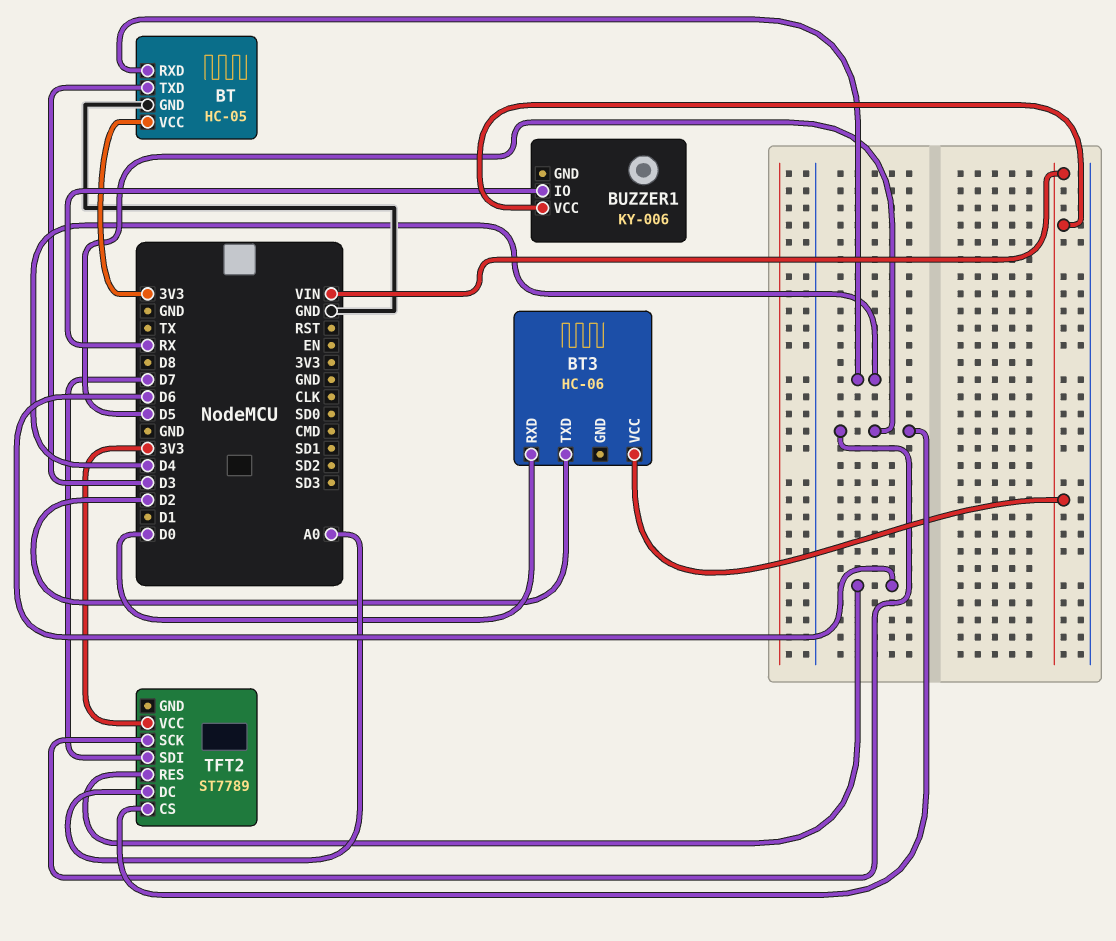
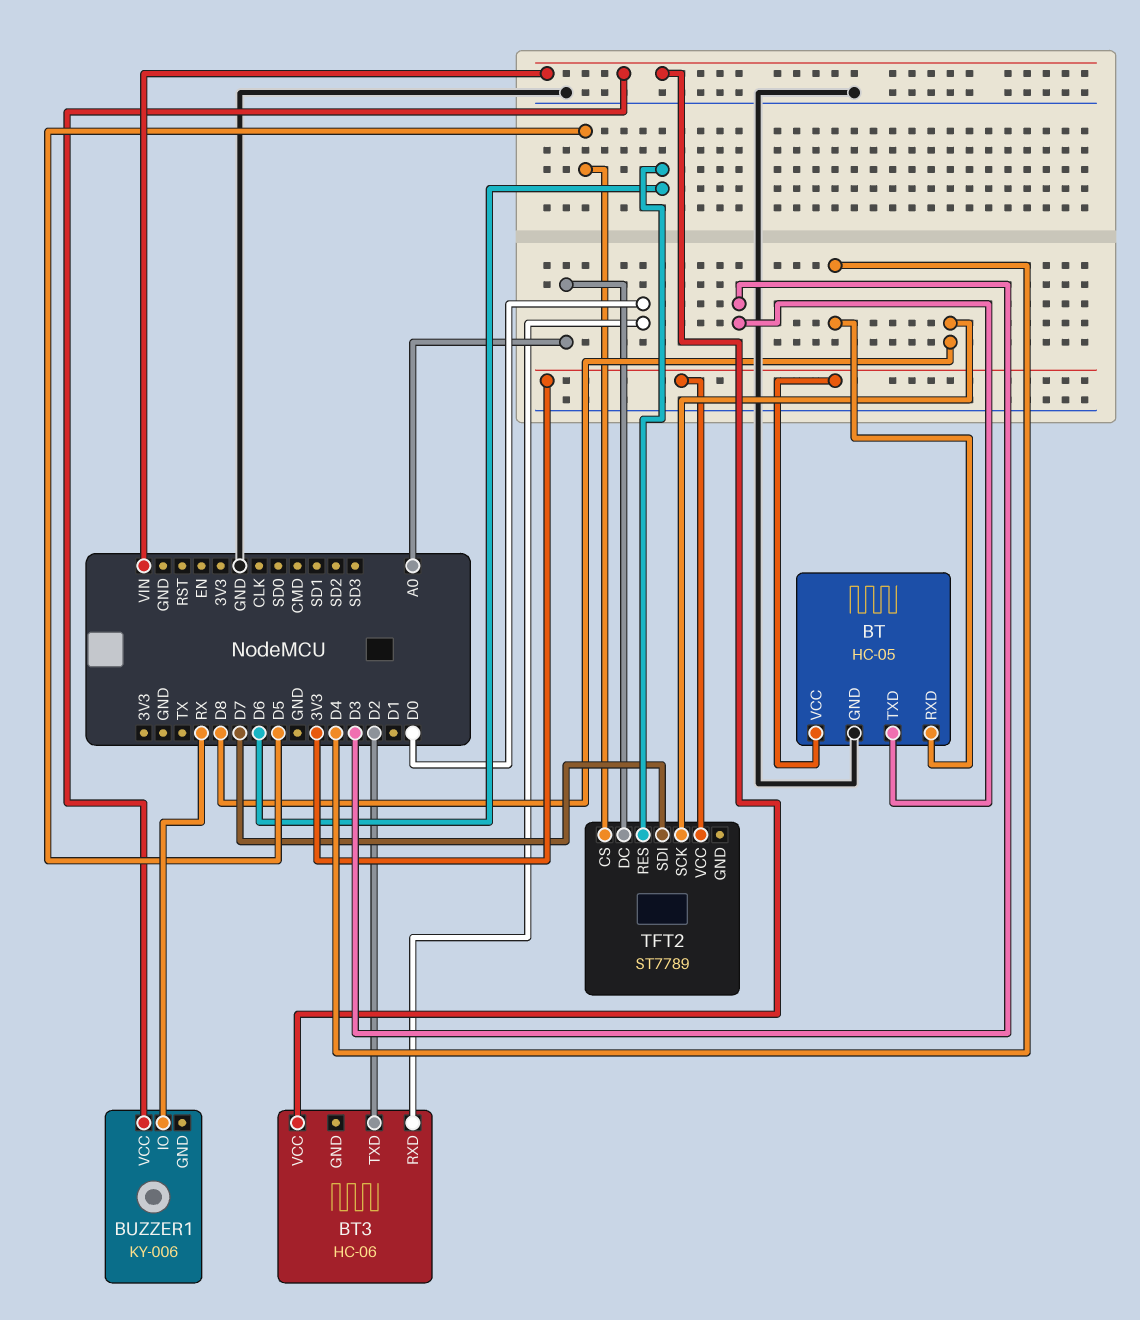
TFT2 pin SCK: D5 -> D8

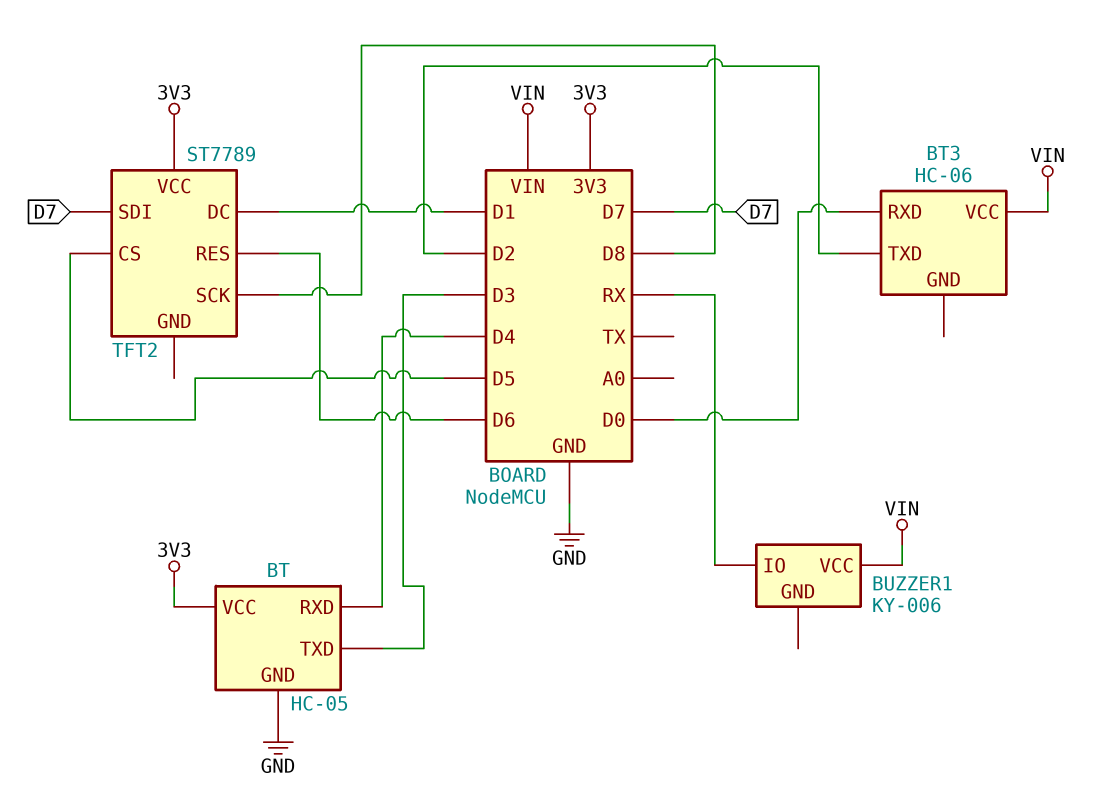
TFT2 pin DC: A0 -> D1

